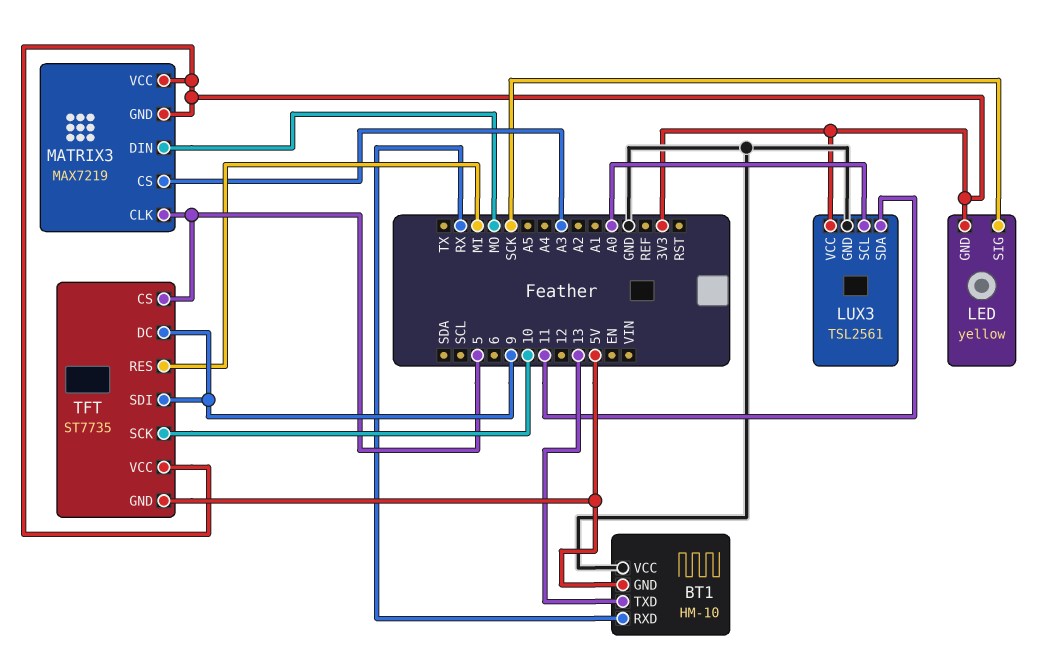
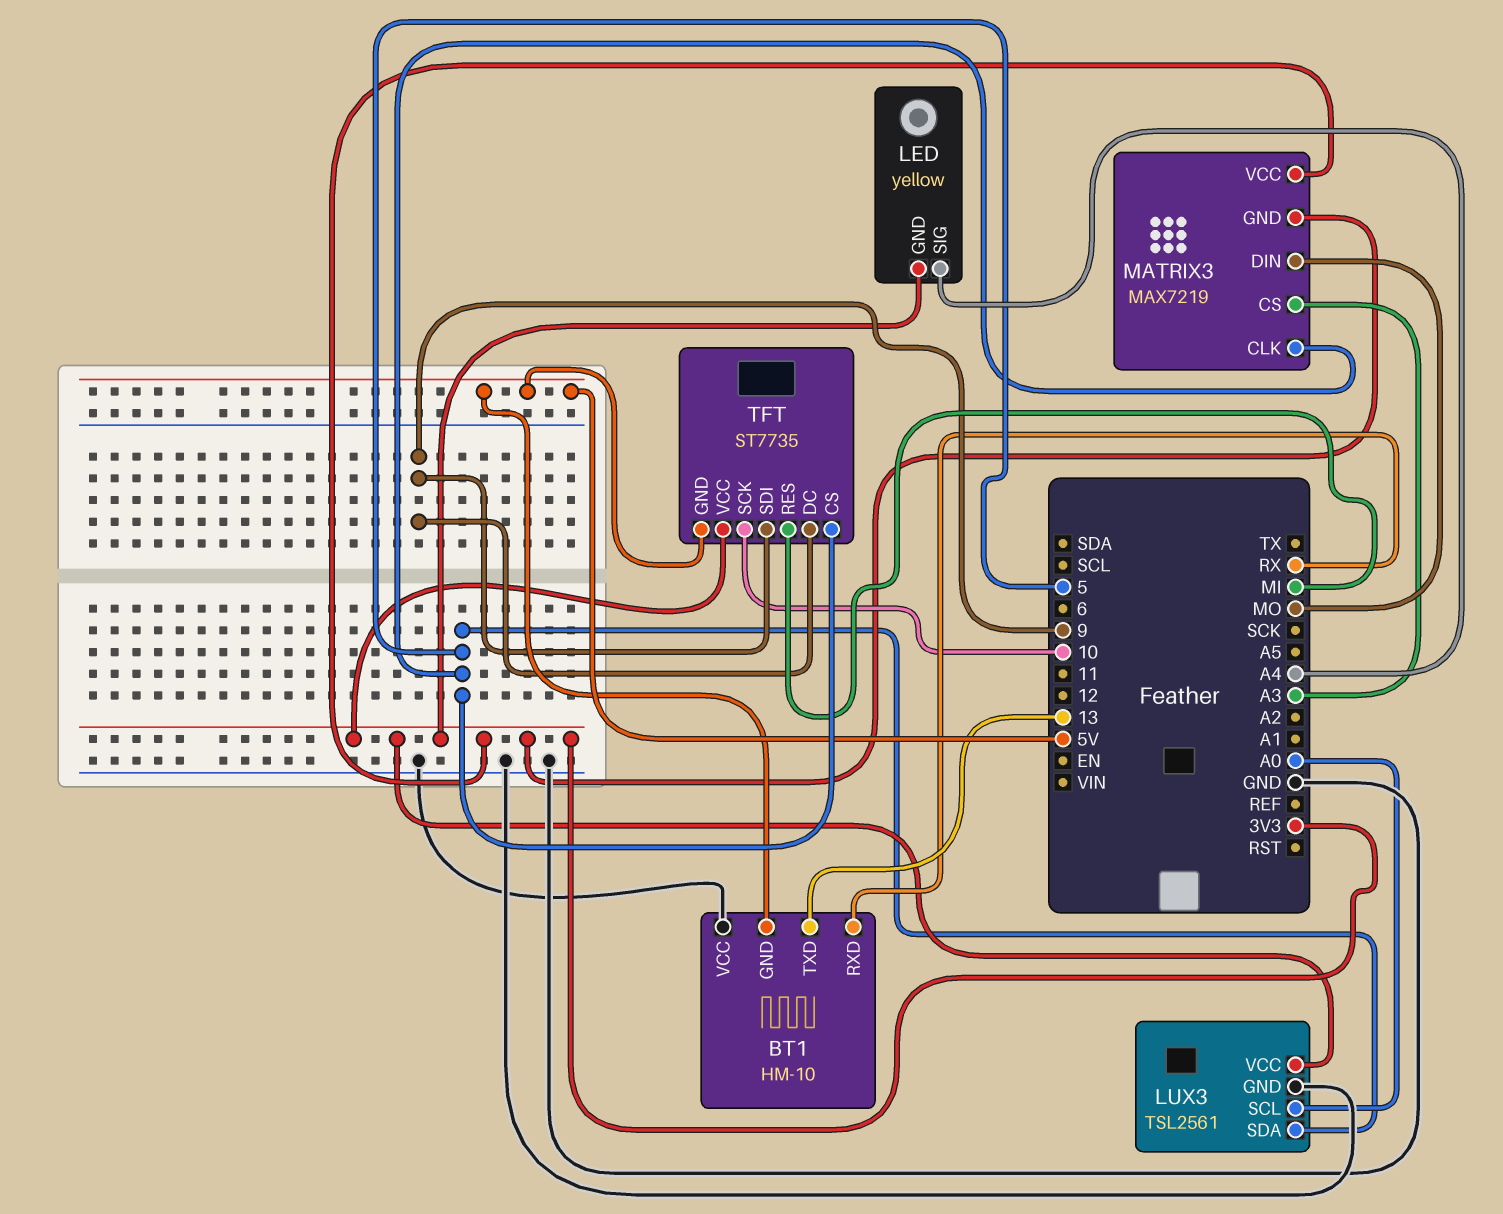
LED pin SIG: SCK -> A4
LUX3 pin SDA: 11 -> 5

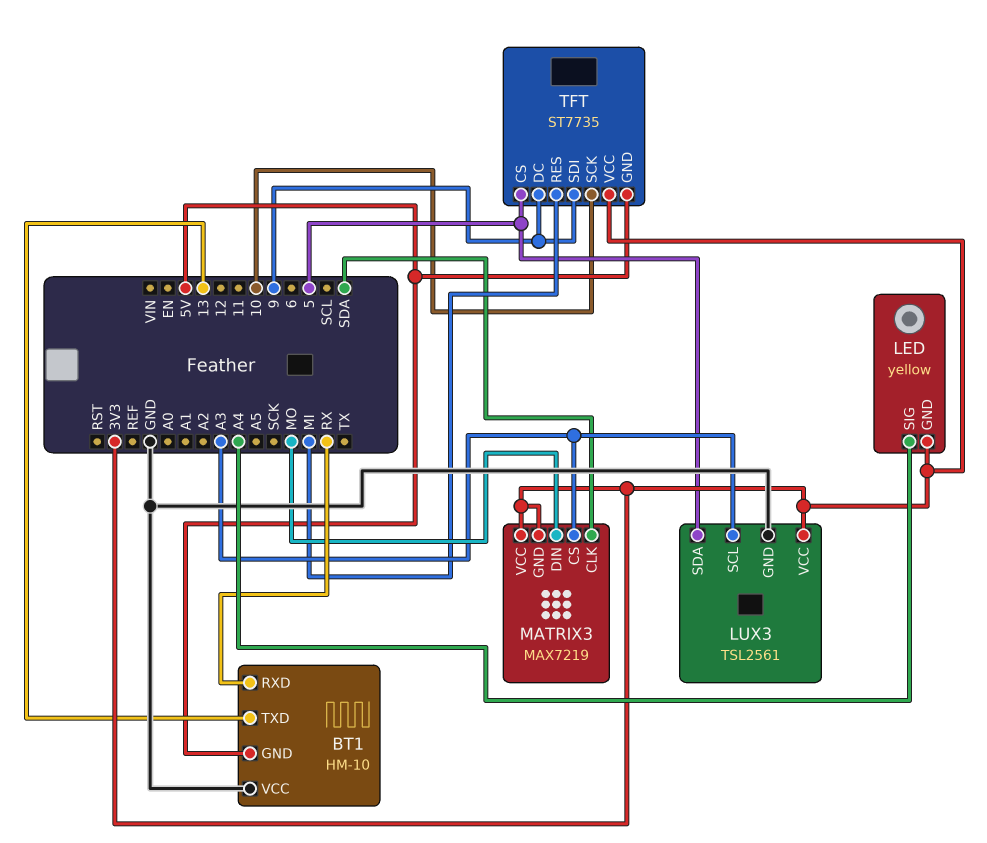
LUX3 pin SCL: A0 -> A3
MATRIX3 pin CLK: 5 -> SDA

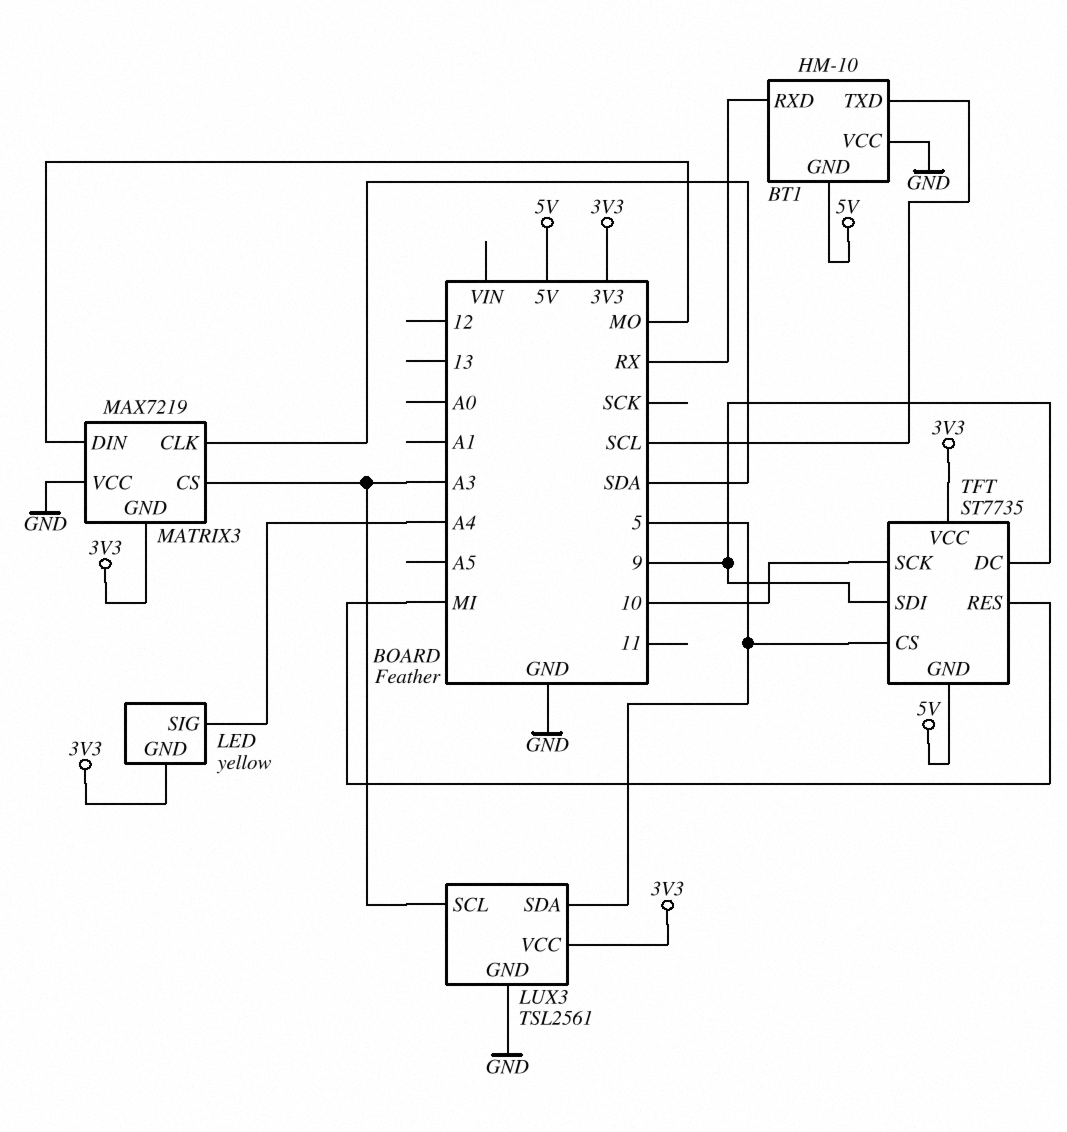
BT1 pin TXD: 13 -> SCL
MATRIX3 pin VCC: 3V3 -> GND

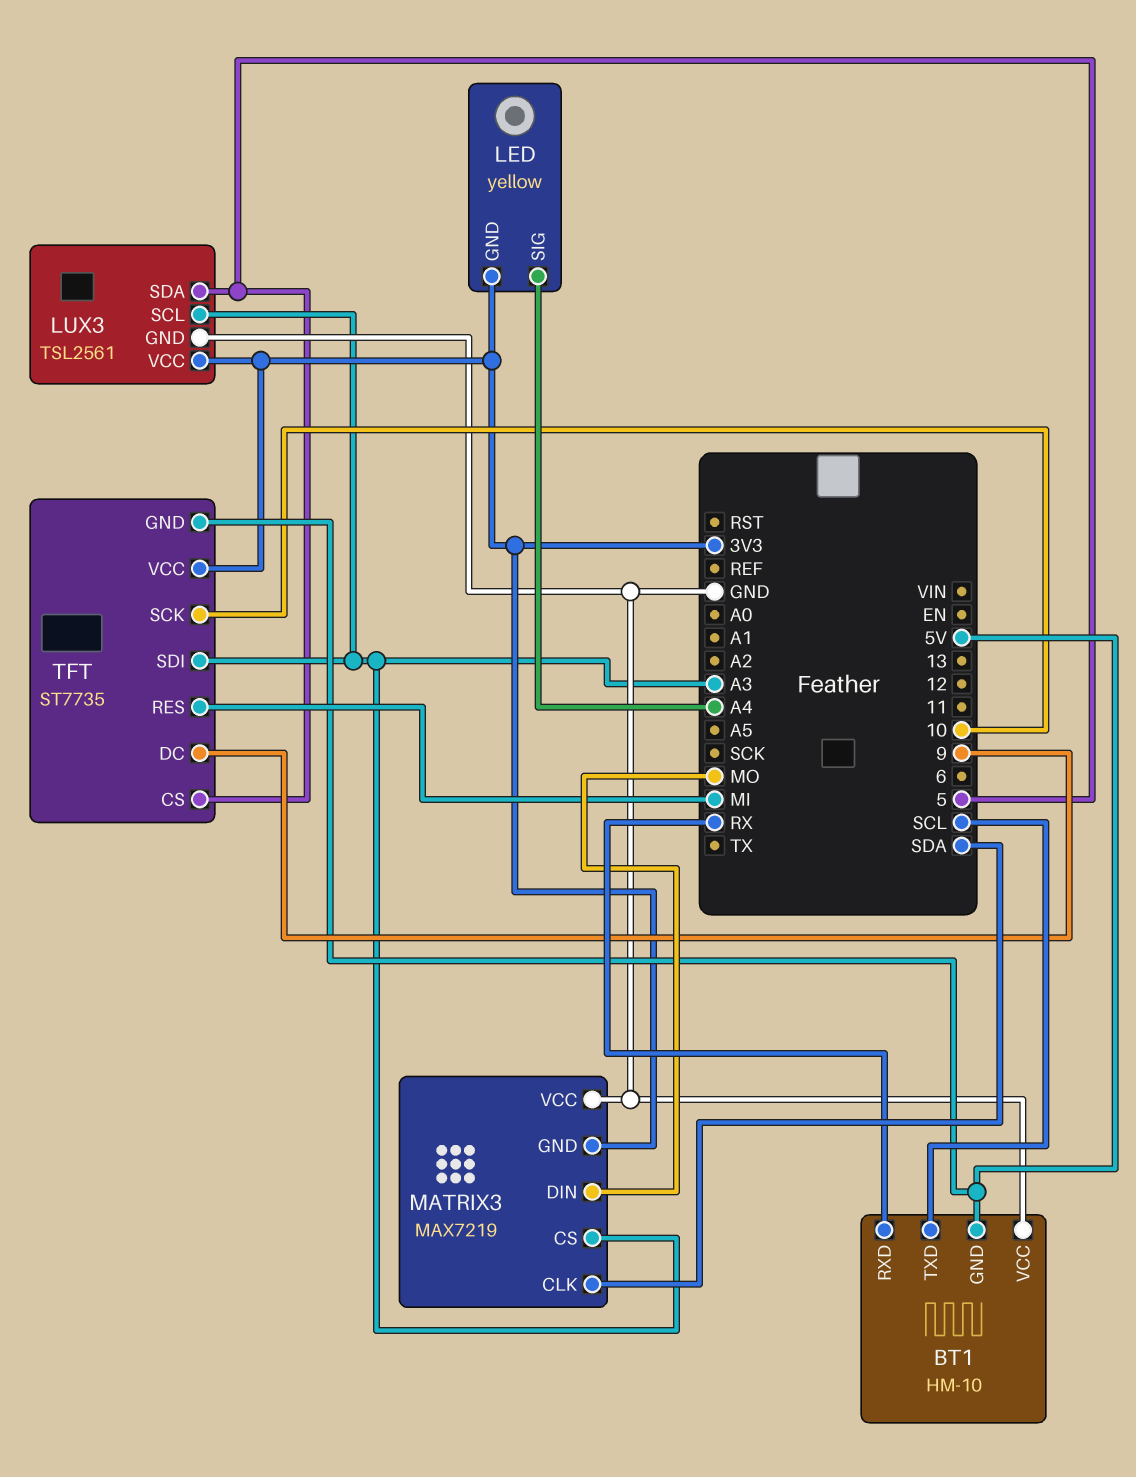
TFT pin SDI: 9 -> A3

